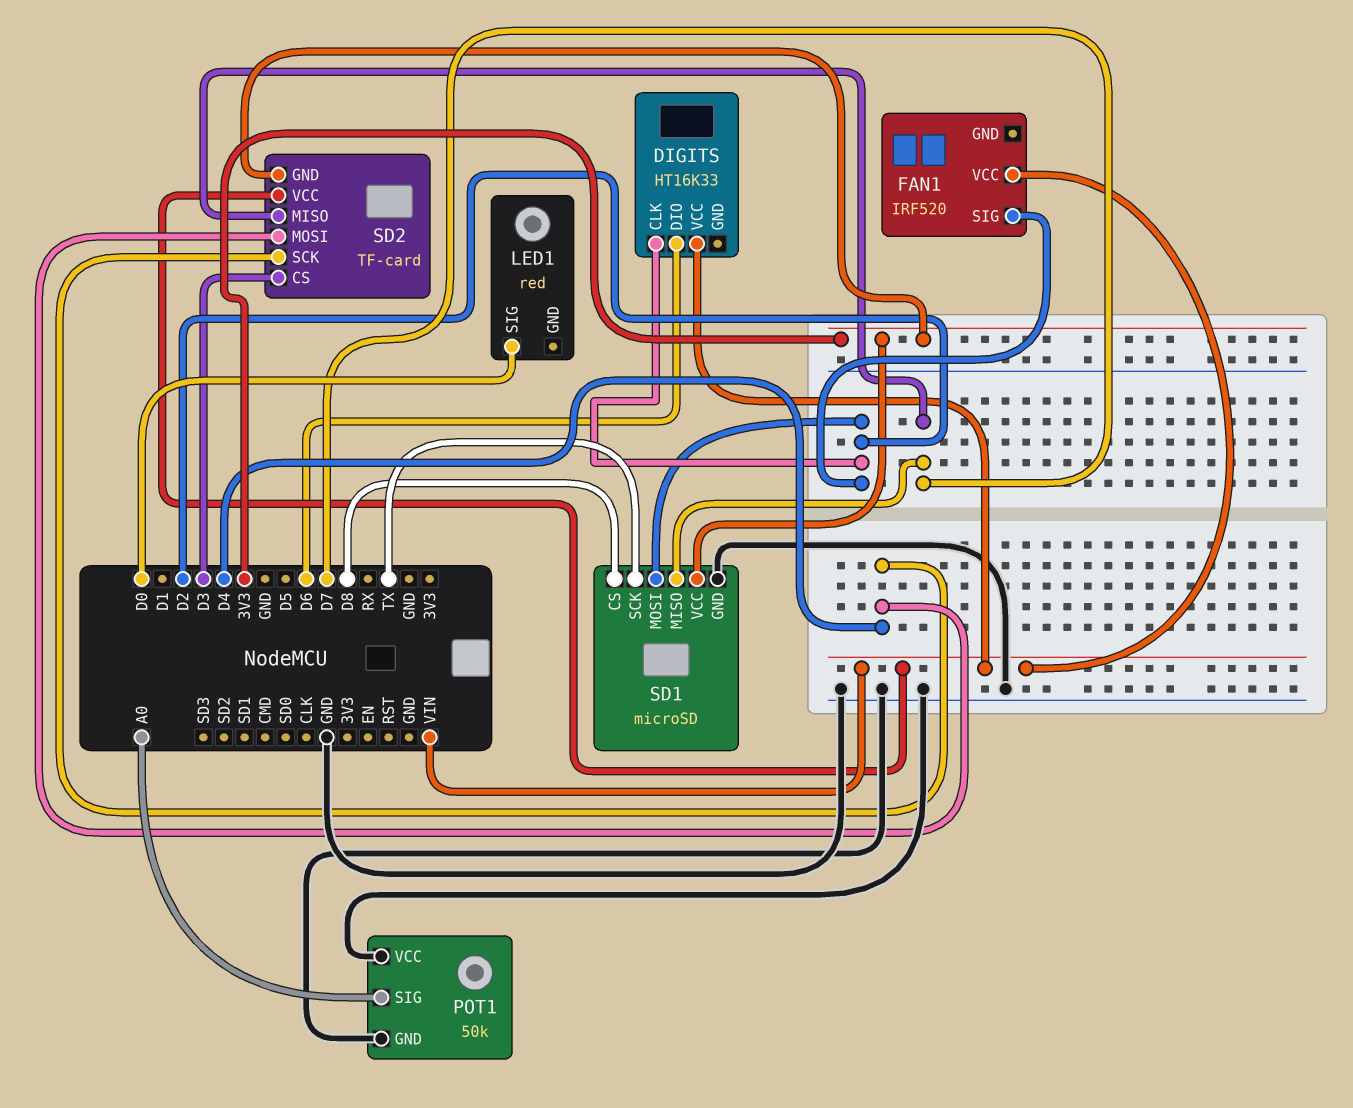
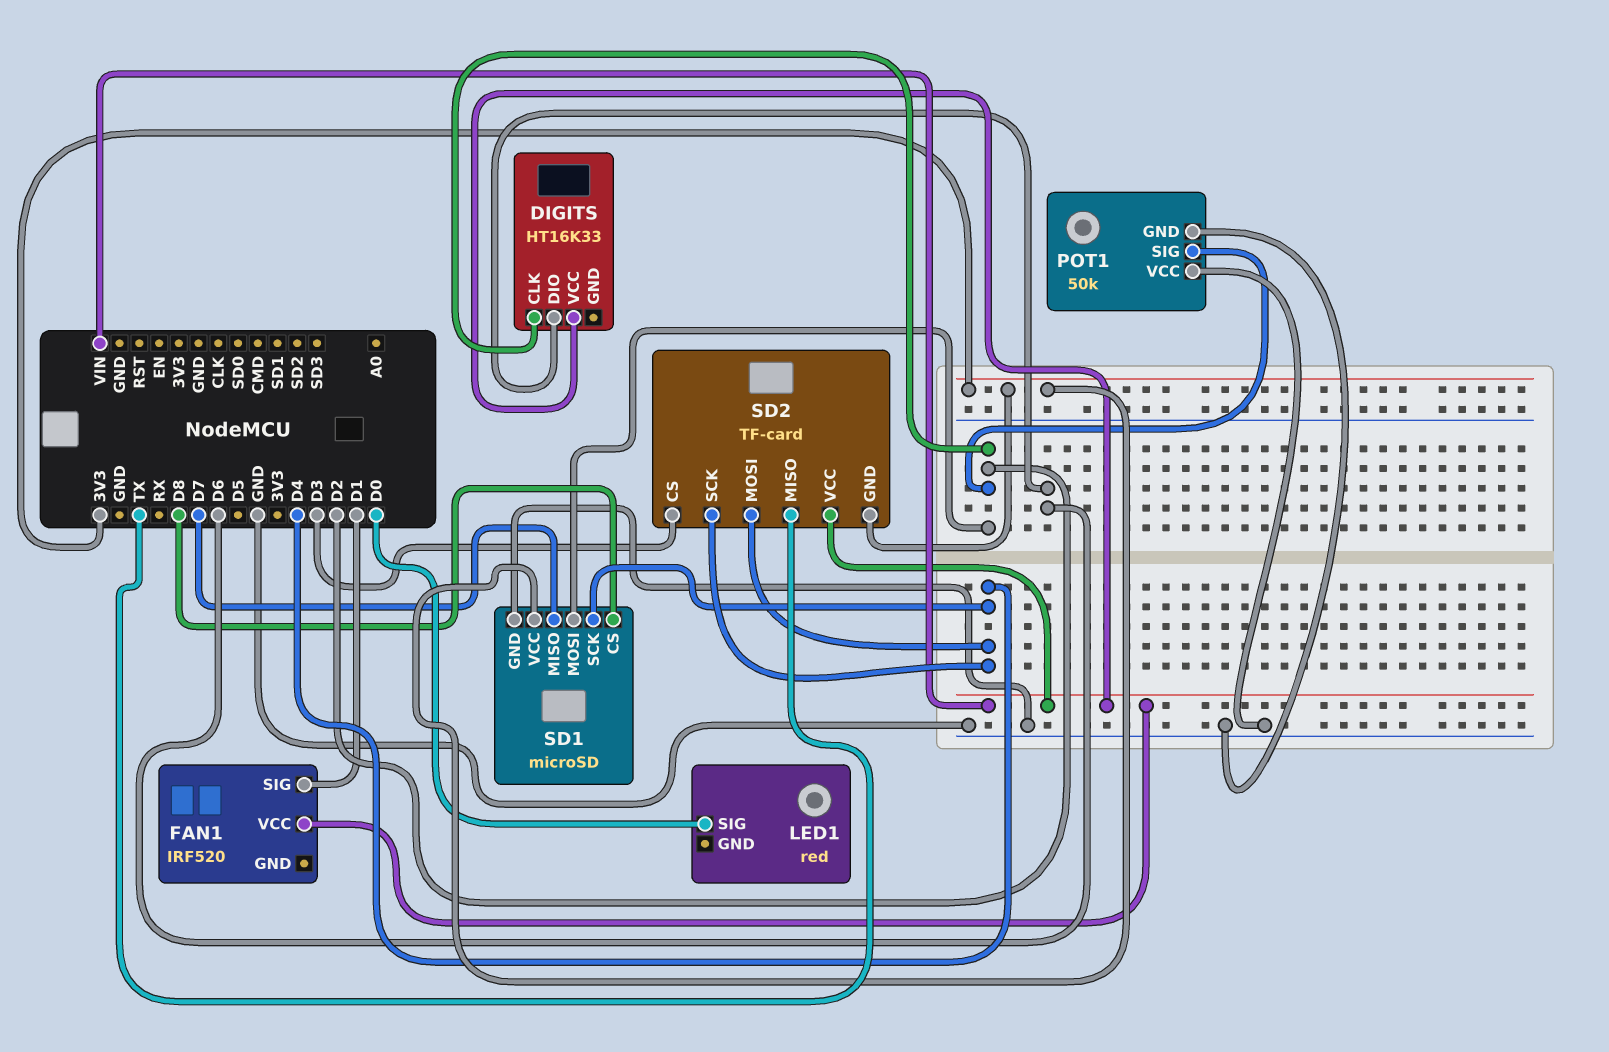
FAN1 pin SIG: D2 -> D1
POT1 pin SIG: A0 -> D2
SD1 pin SCK: TX -> D4
SD2 pin MISO: D7 -> TX

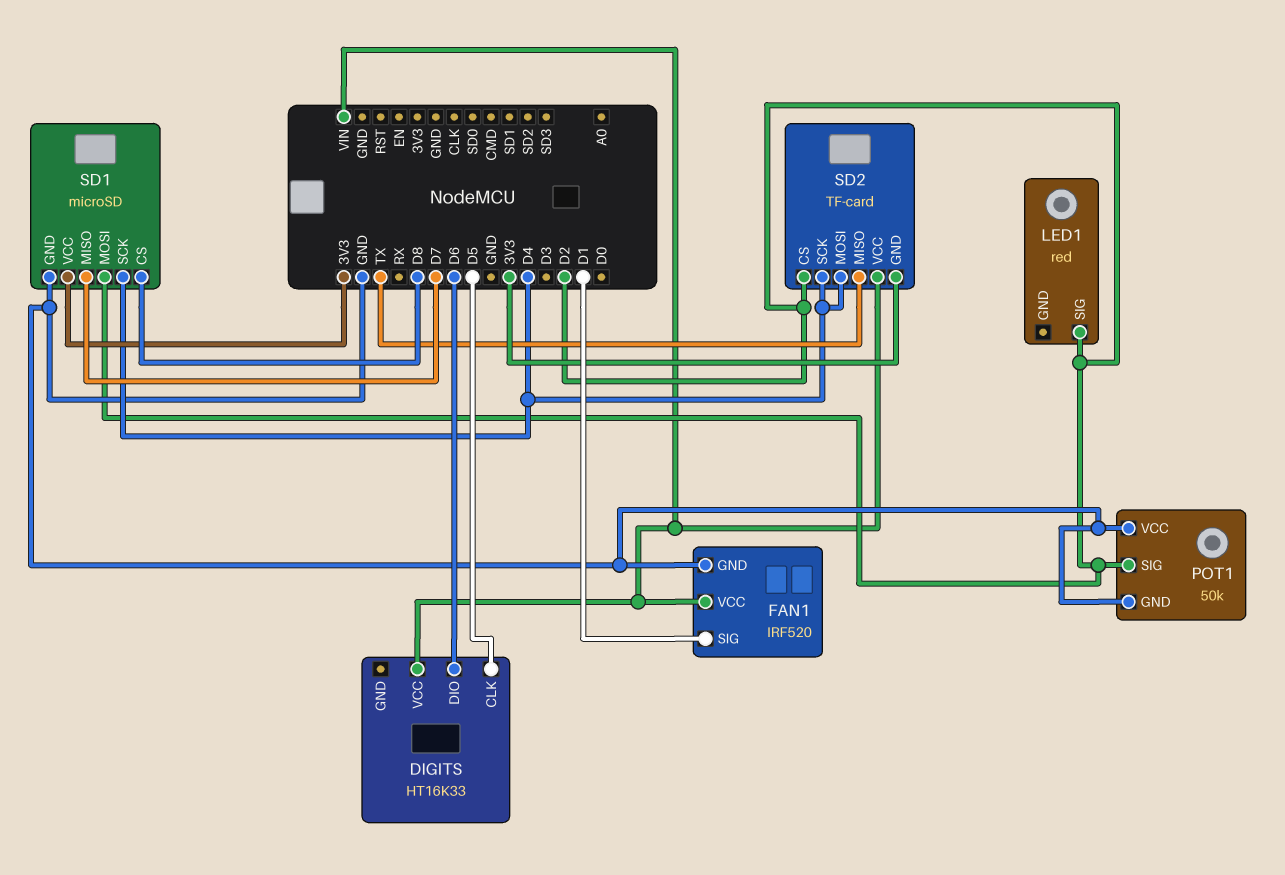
DIGITS pin CLK: D2 -> D5
FAN1 pin GND: none -> GND
LED1 pin SIG: D0 -> D2
SD2 pin CS: D3 -> D2

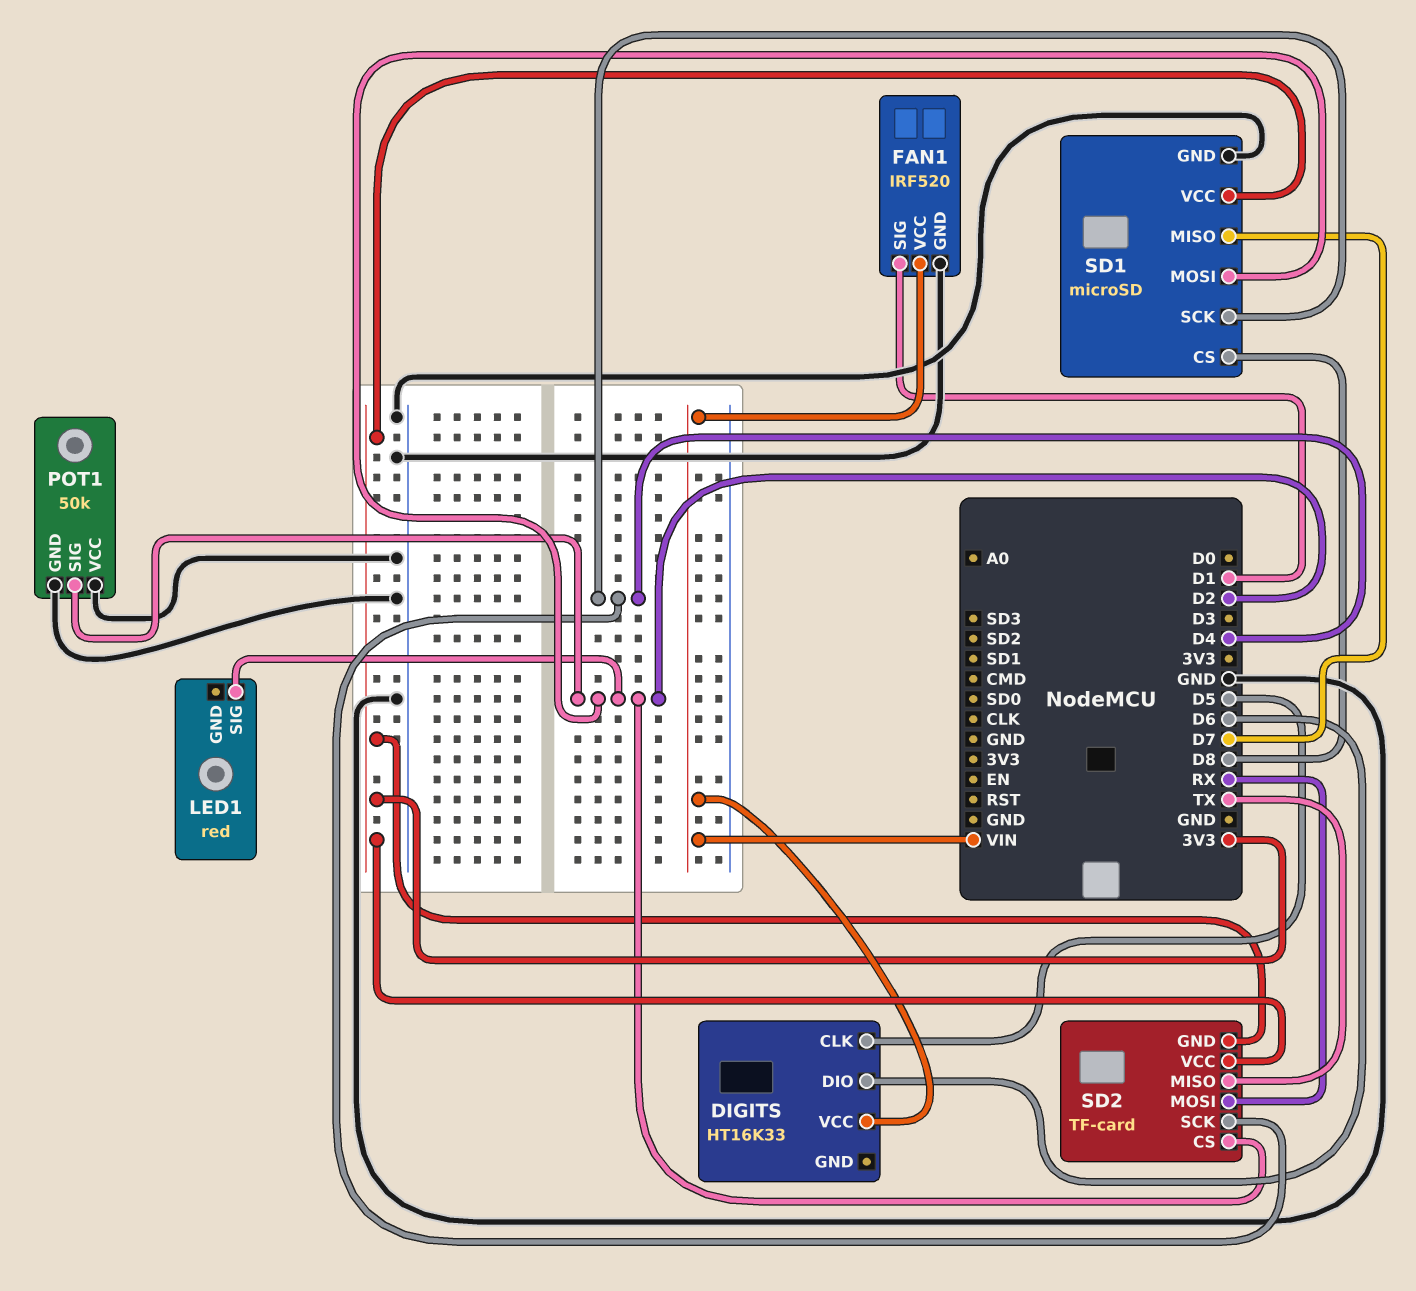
SD2 pin MOSI: D4 -> RX
SD2 pin VCC: VIN -> 3V3

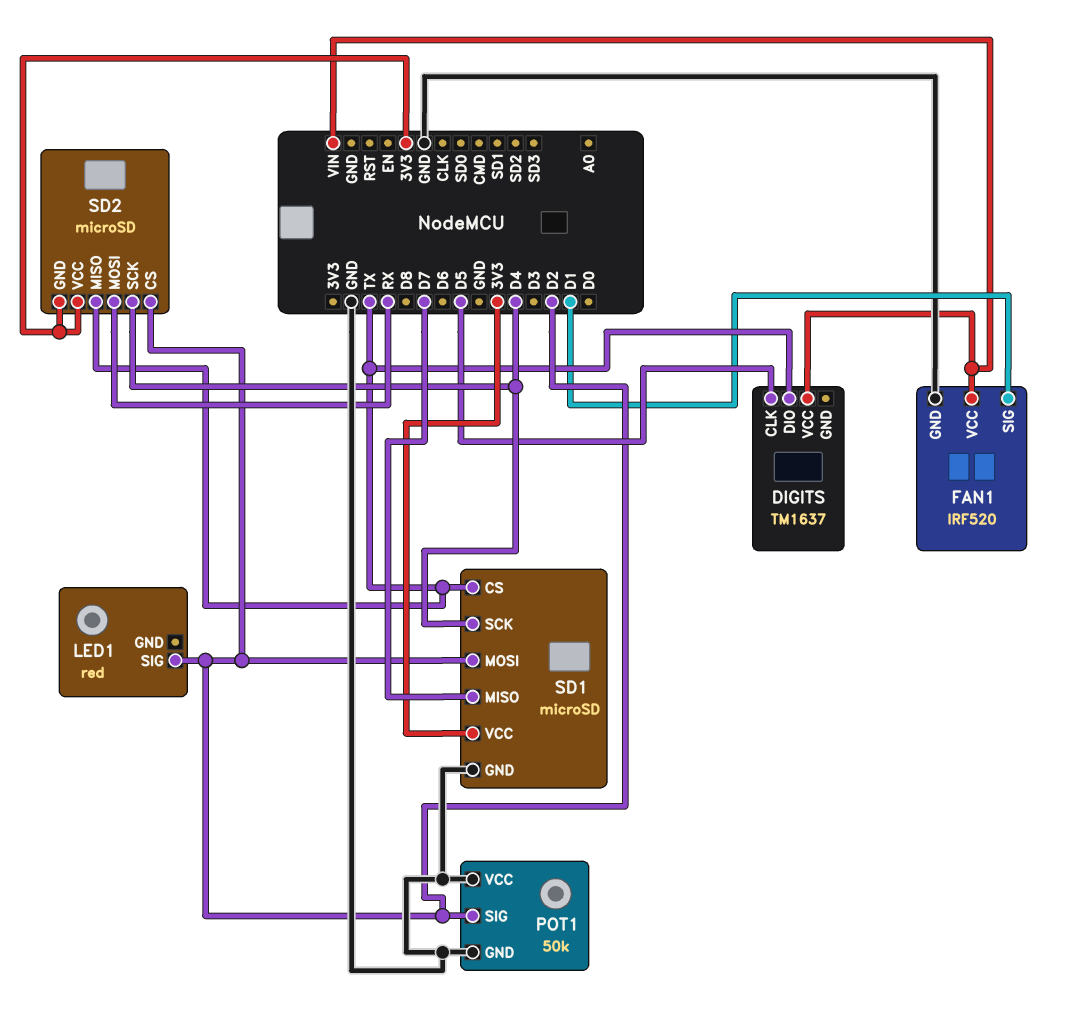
DIGITS: HT16K33 -> TM1637
DIGITS pin DIO: D6 -> TX
SD1 pin CS: D8 -> TX
SD2: TF-card -> microSD

